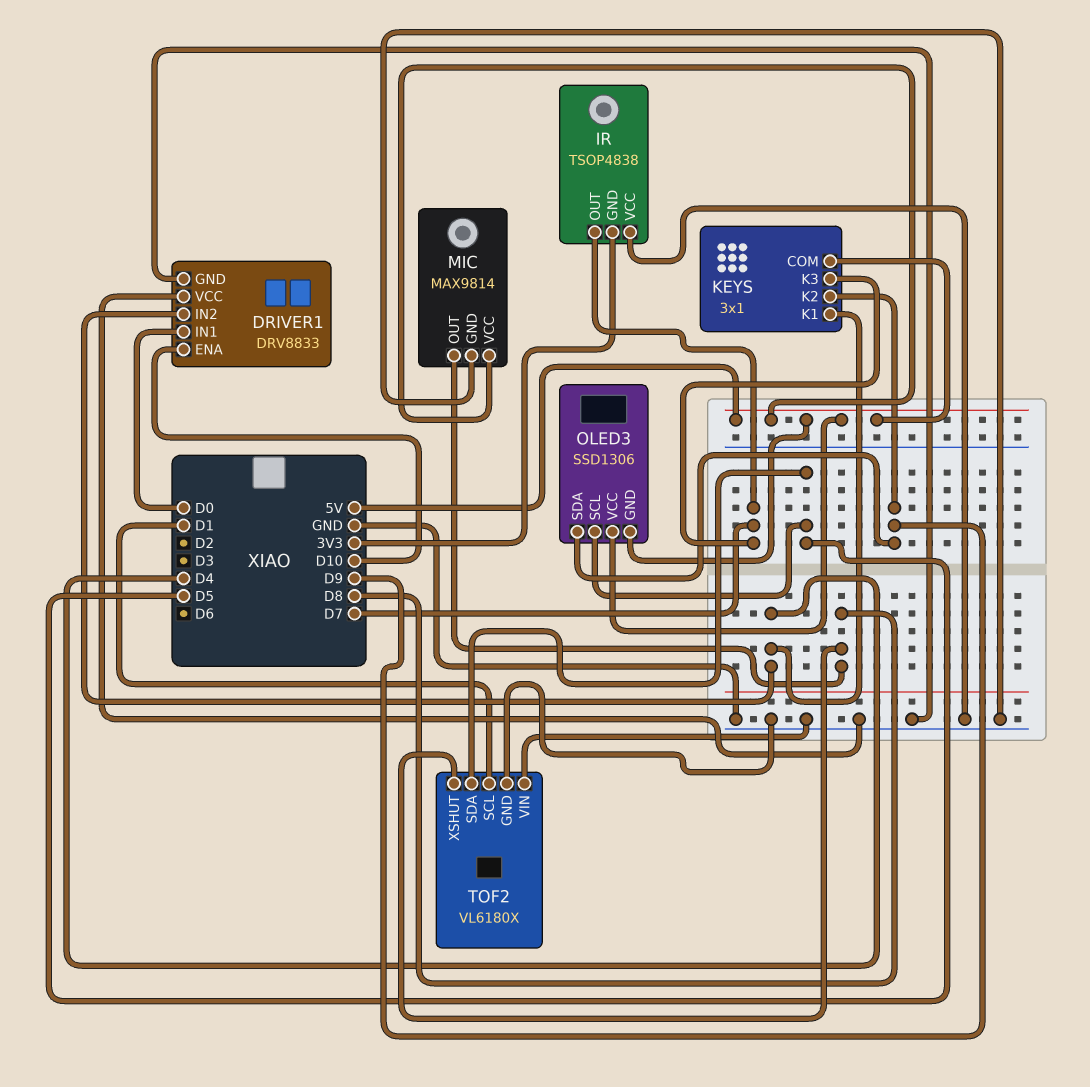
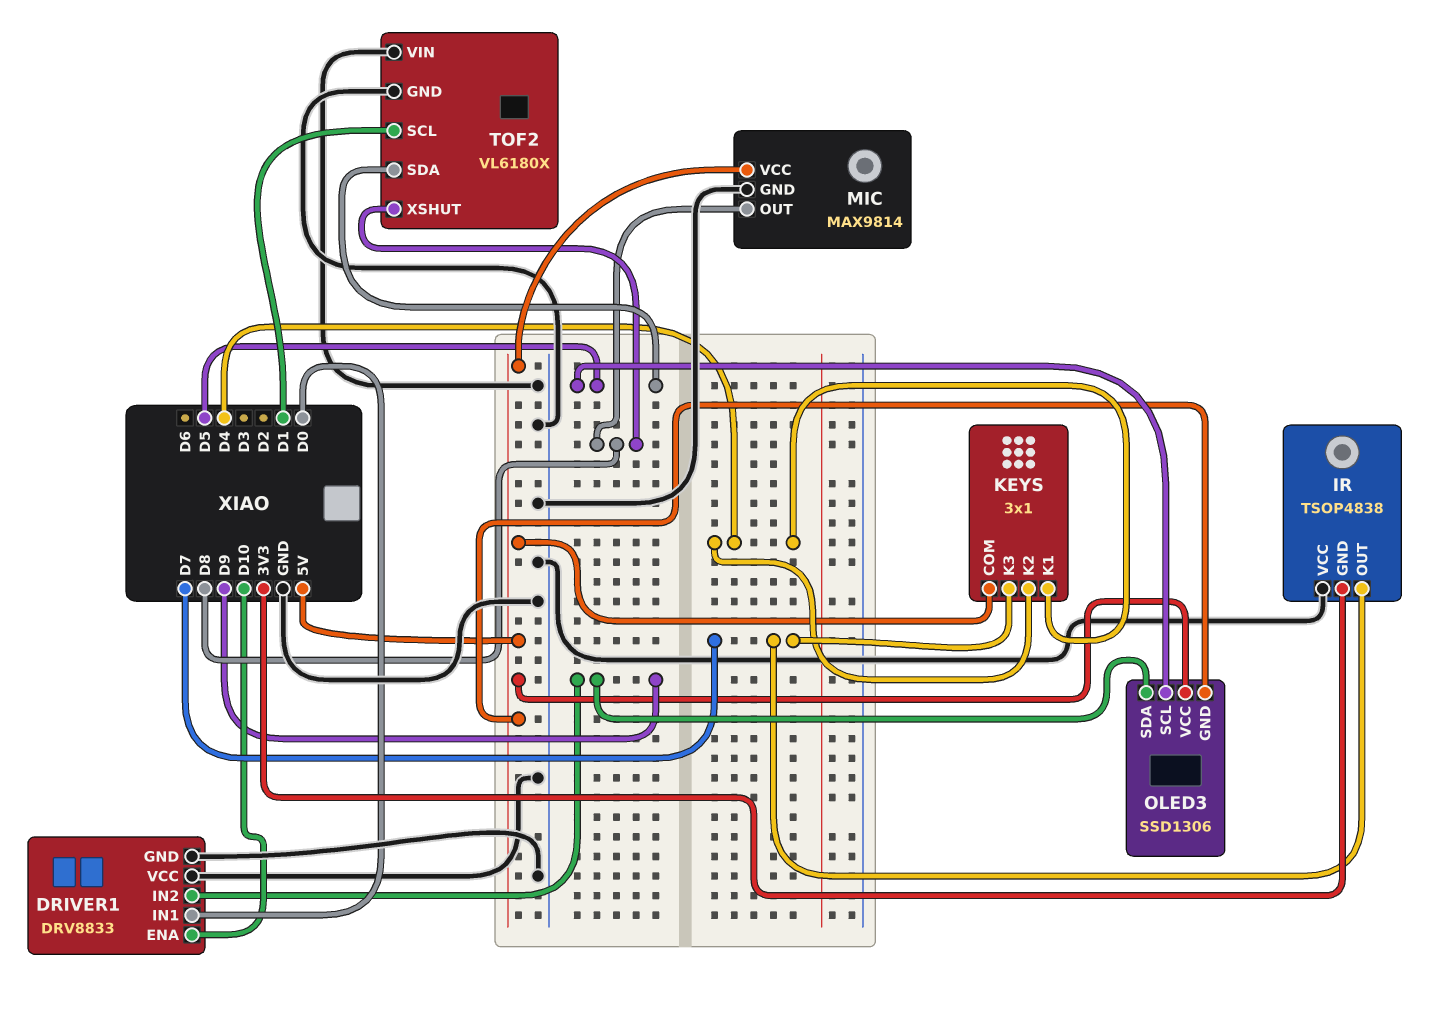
DRIVER1 pin IN2: D4 -> D9
KEYS pin K2: D9 -> D4

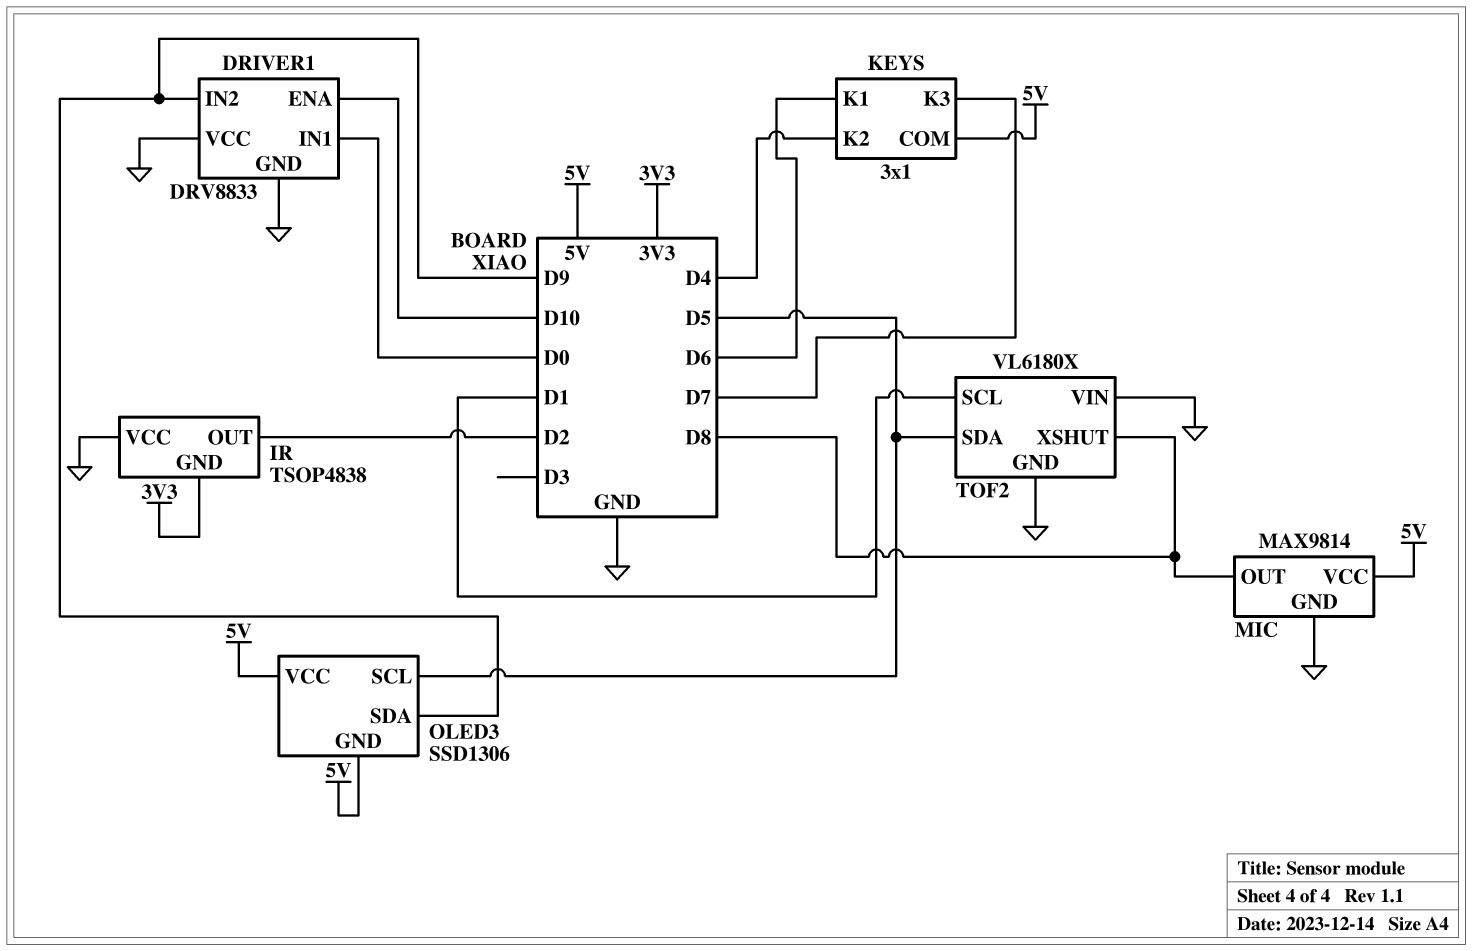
IR pin OUT: D7 -> D2
KEYS pin K1: D4 -> D6

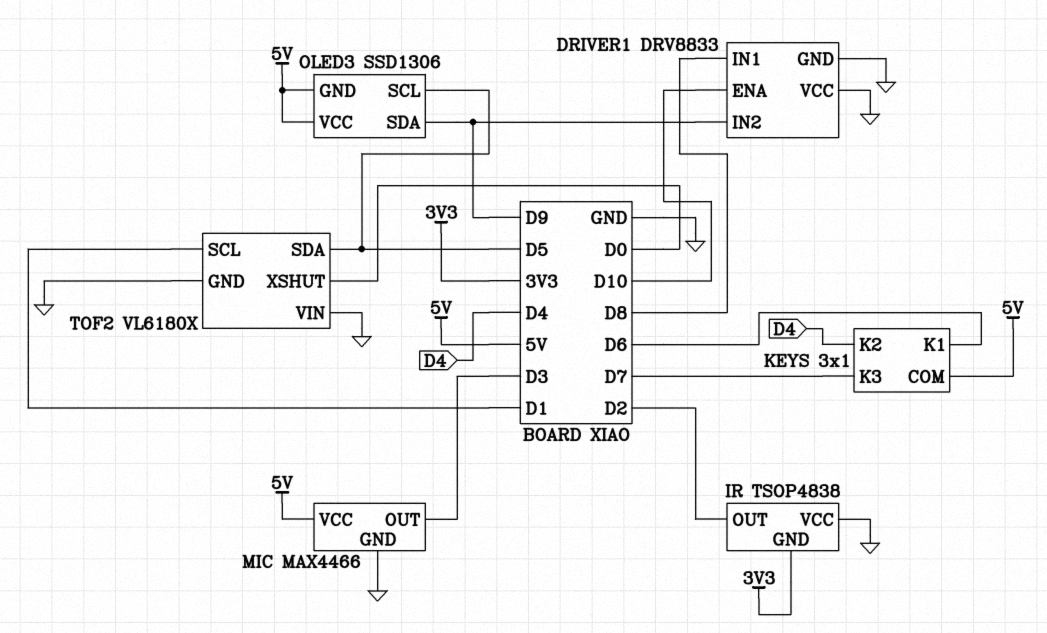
DRIVER1 pin IN1: D0 -> D8
MIC: MAX9814 -> MAX4466
MIC pin OUT: D8 -> D3
TOF2 pin XSHUT: D8 -> D0

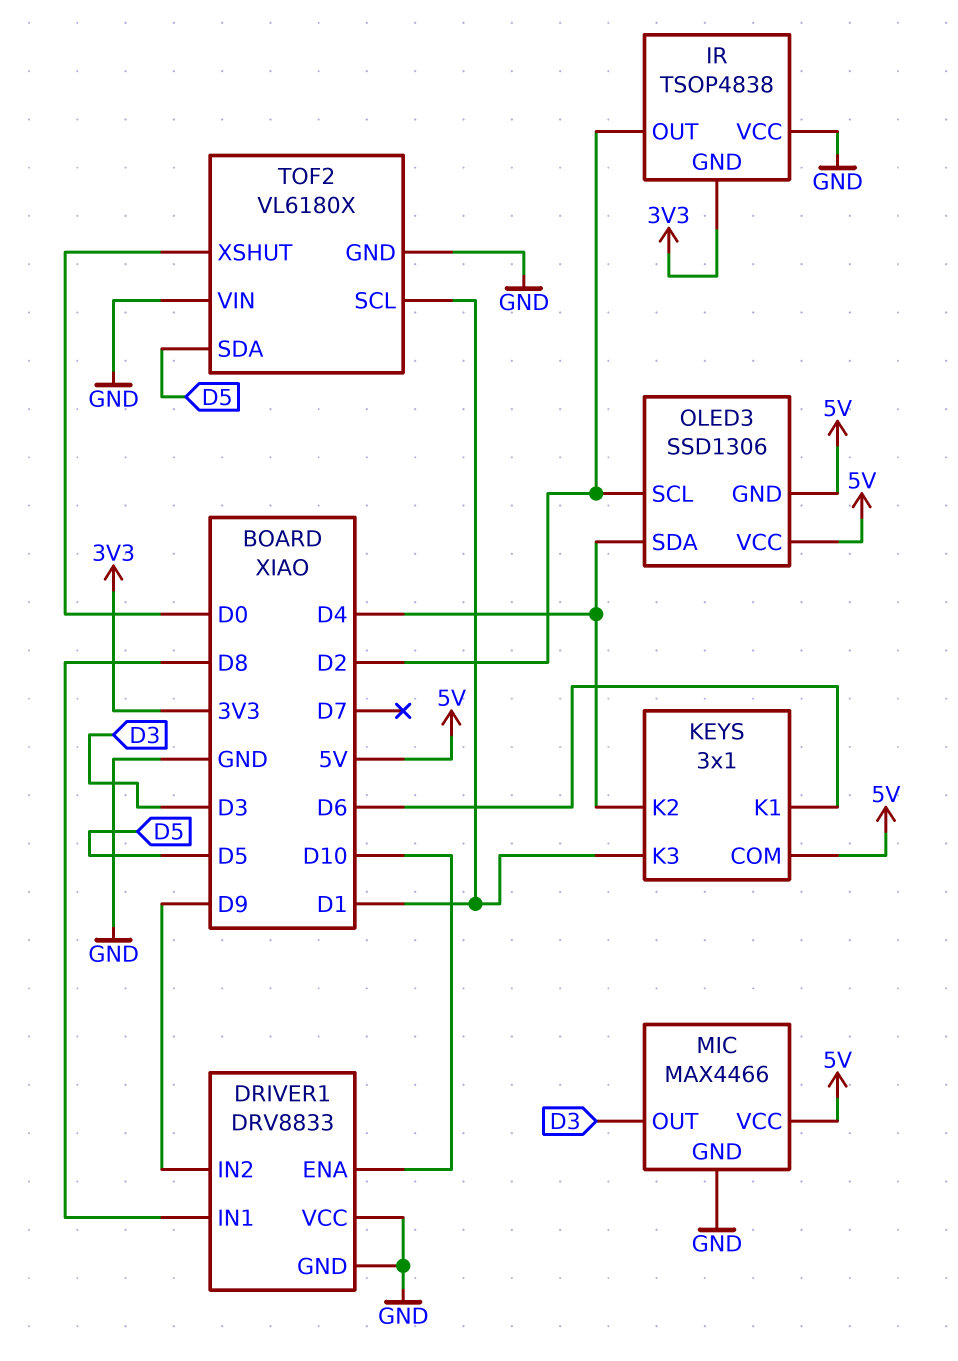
KEYS pin K3: D7 -> D1
OLED3 pin SCL: D5 -> D2
OLED3 pin SDA: D9 -> D4

